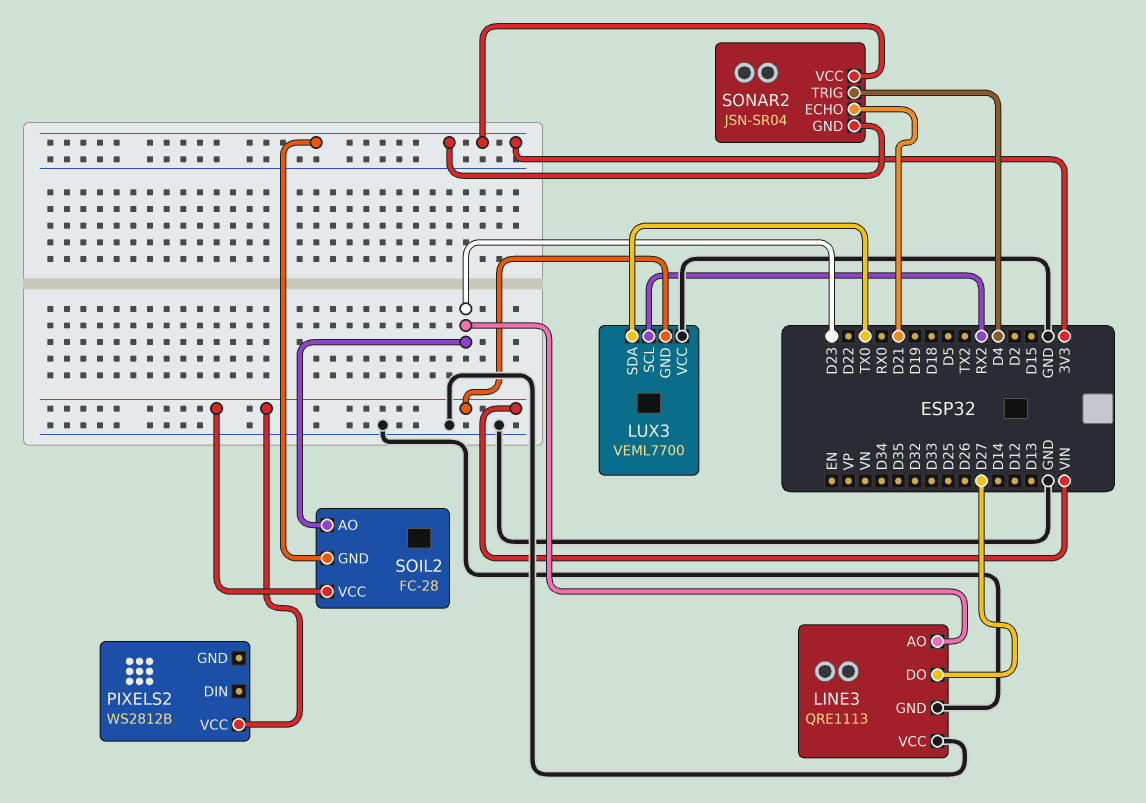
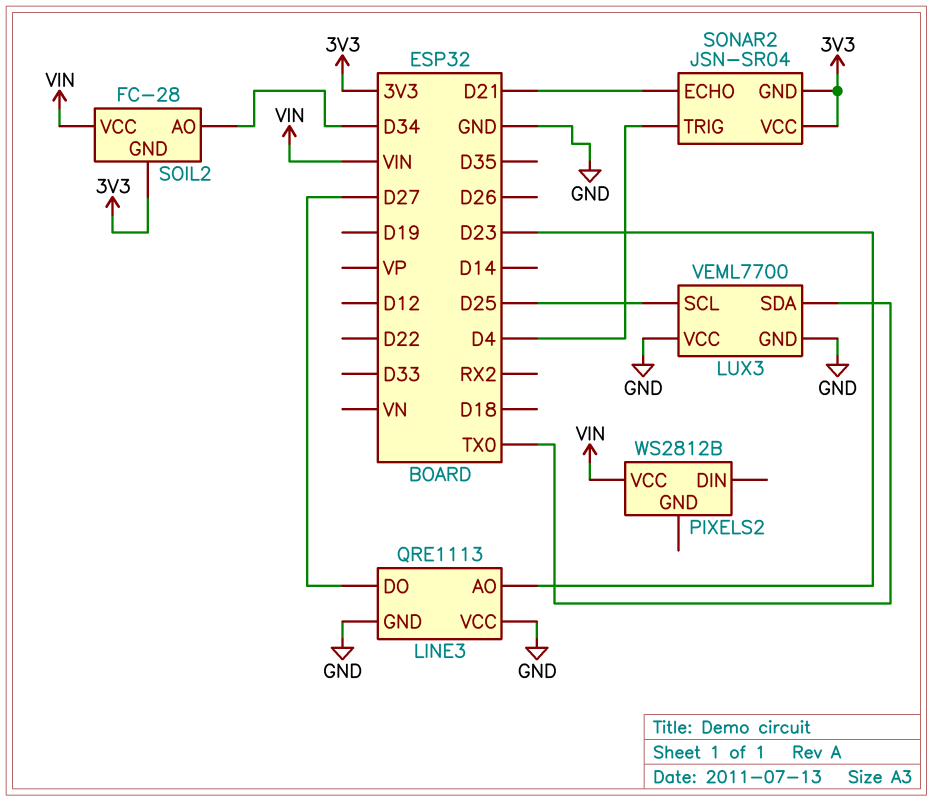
LUX3 pin GND: VIN -> GND
LUX3 pin SCL: RX2 -> D25
SOIL2 pin AO: D23 -> D34

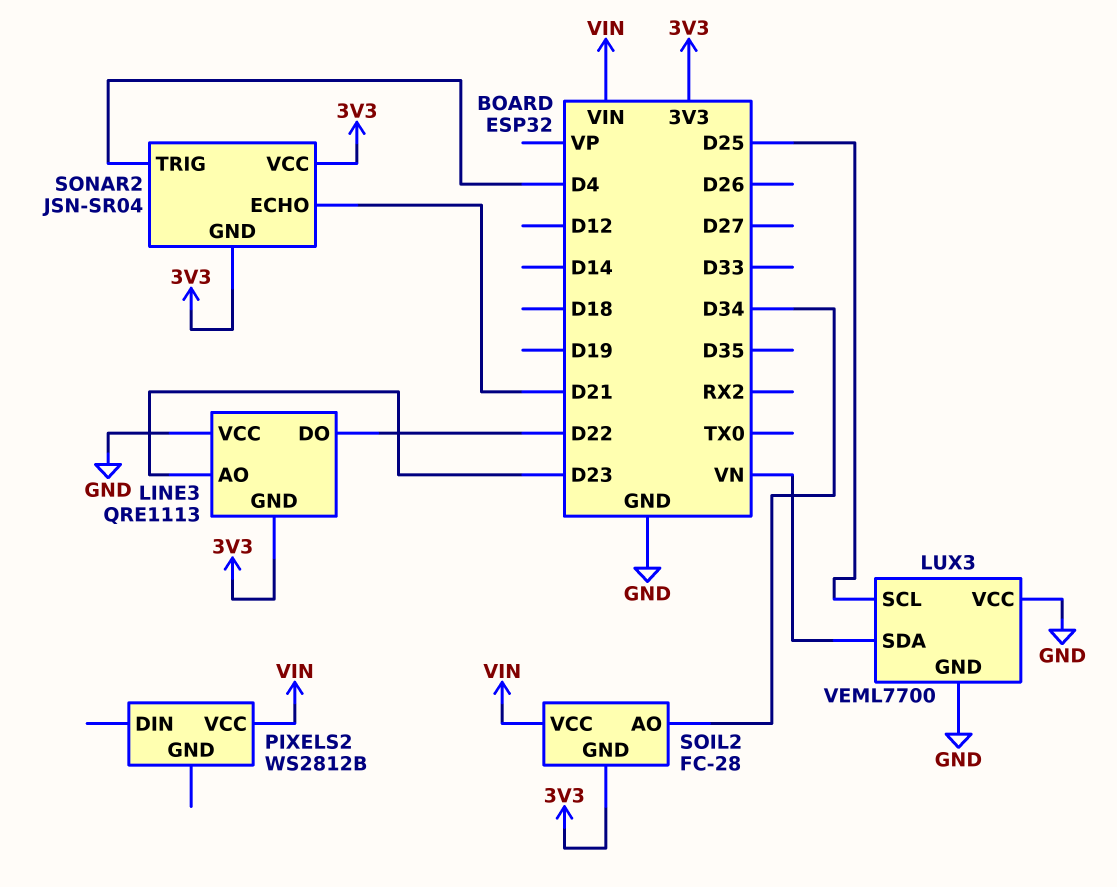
LINE3 pin DO: D27 -> D22
LINE3 pin GND: GND -> 3V3
LUX3 pin SDA: TX0 -> VN

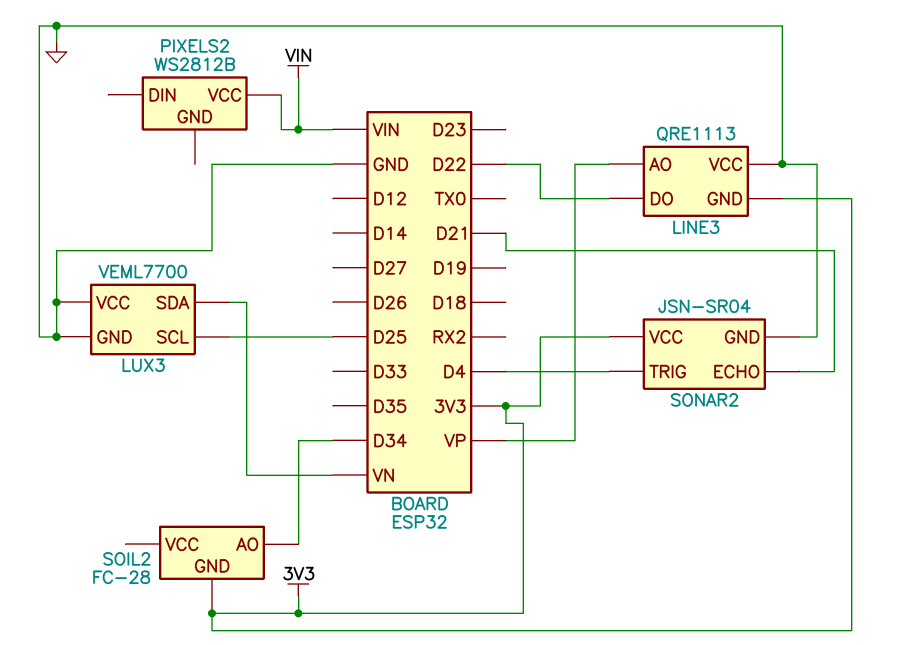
LINE3 pin AO: D23 -> VP
SOIL2 pin VCC: VIN -> none
SONAR2 pin GND: 3V3 -> GND

